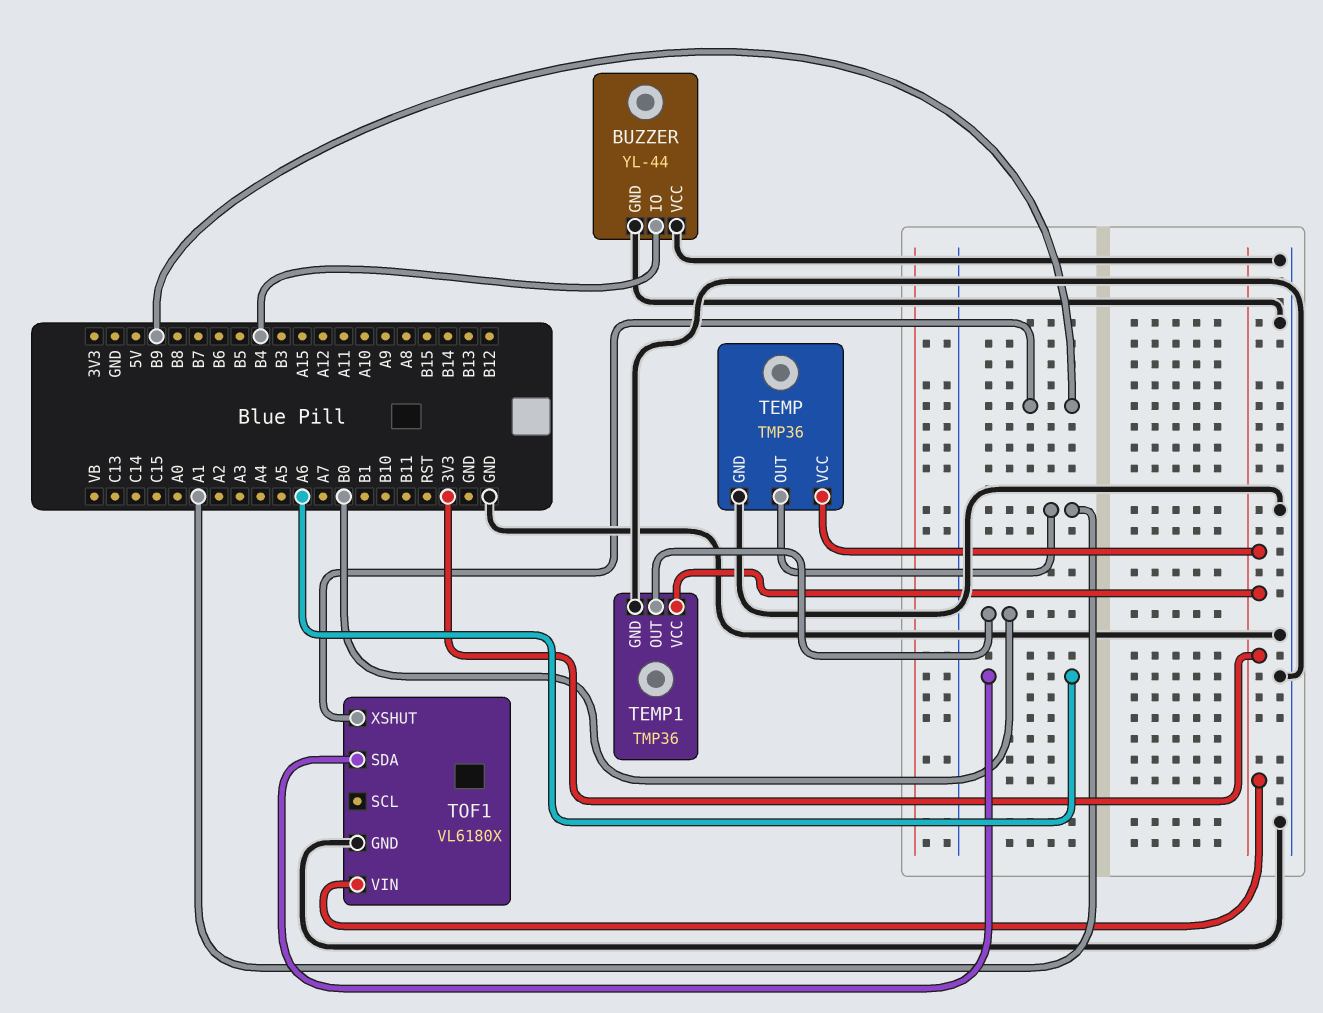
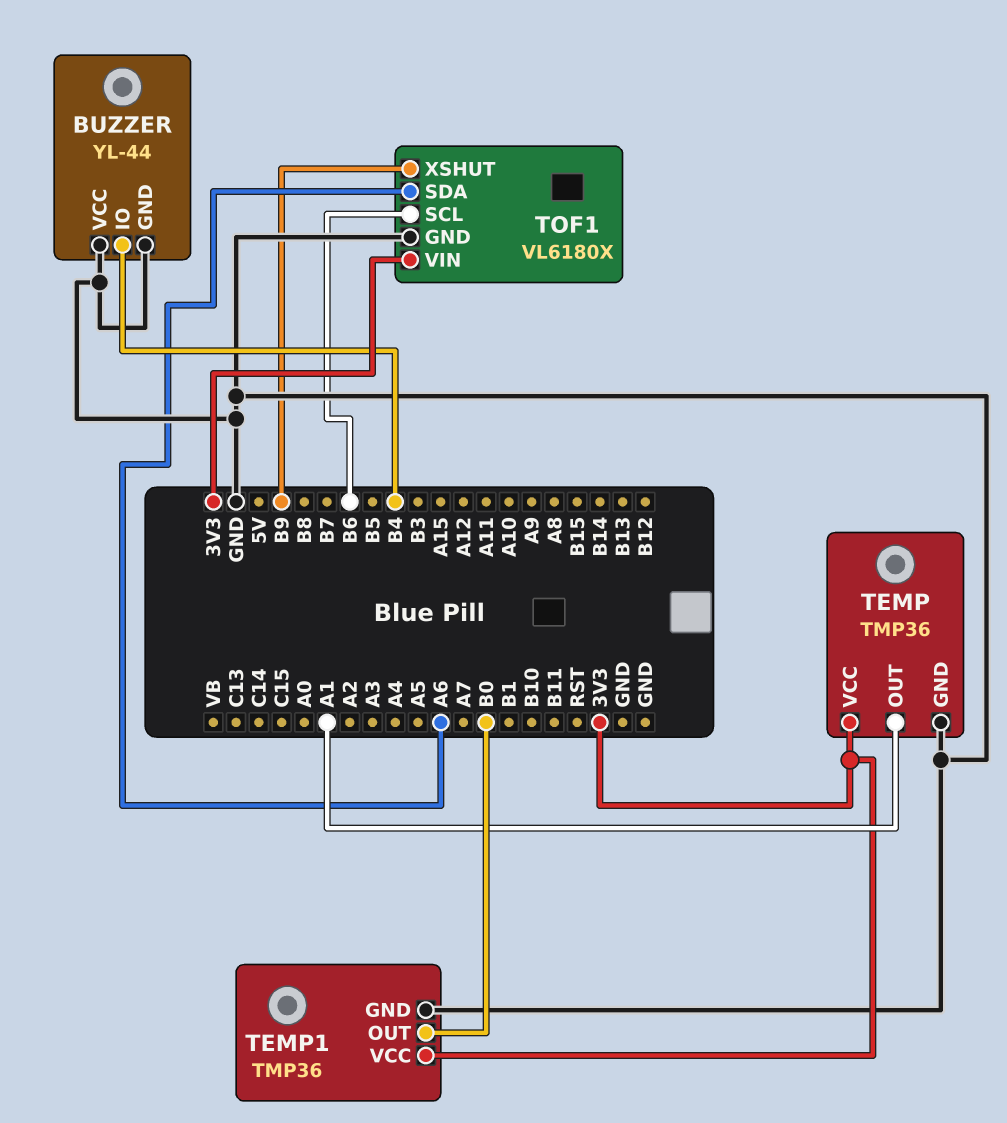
TOF1 pin SCL: none -> B6

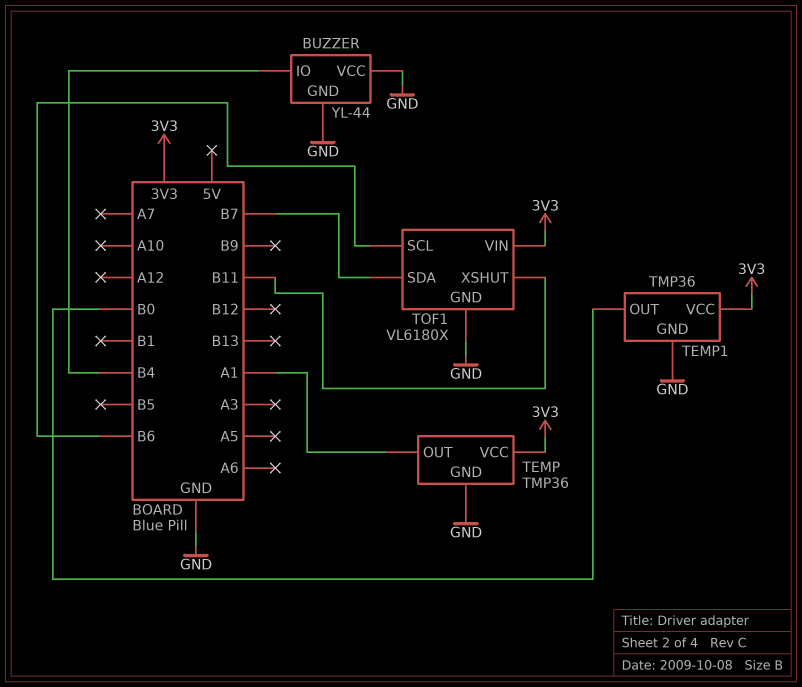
TOF1 pin SDA: A6 -> B7
TOF1 pin XSHUT: B9 -> B11

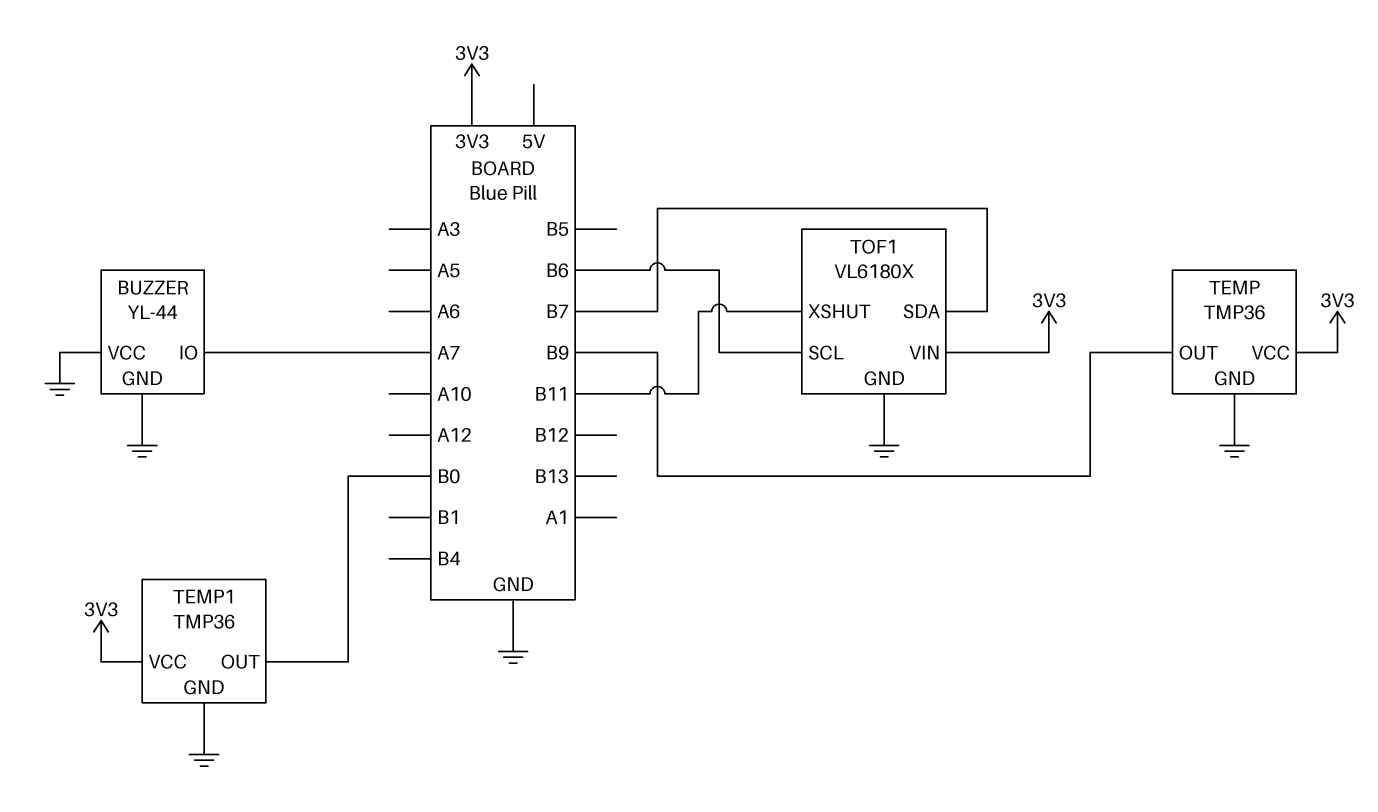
BUZZER pin IO: B4 -> A7
TEMP pin OUT: A1 -> B9

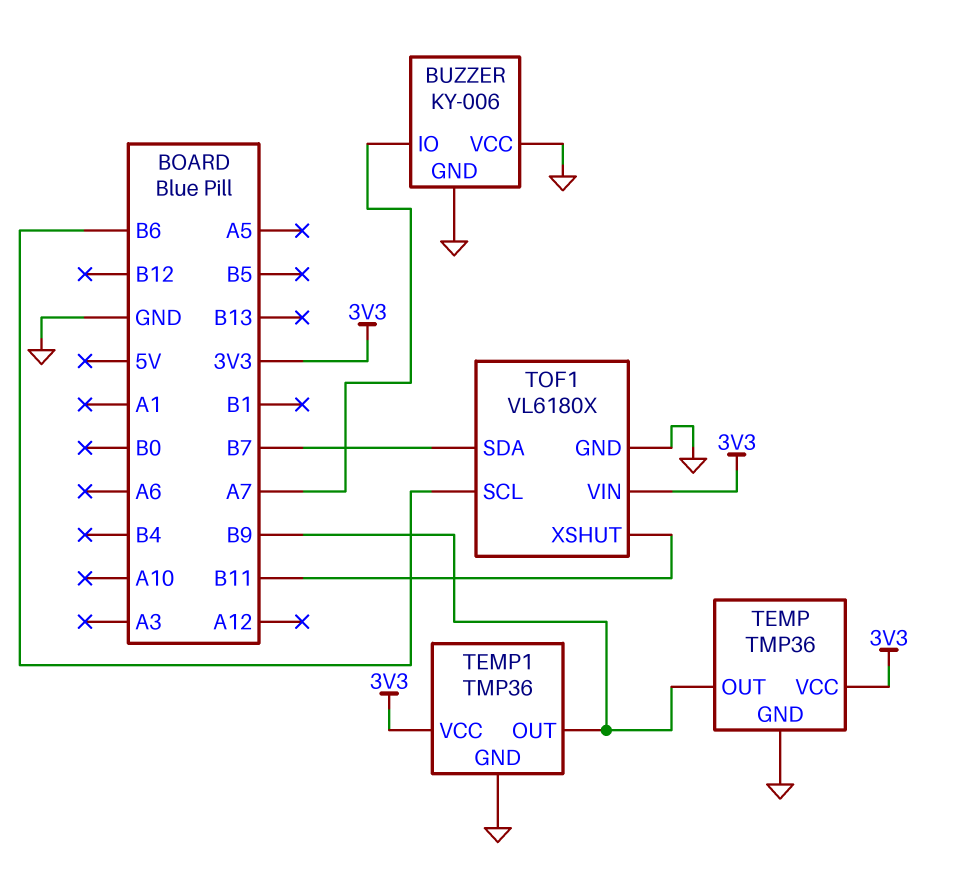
BUZZER: YL-44 -> KY-006
TEMP1 pin OUT: B0 -> B9

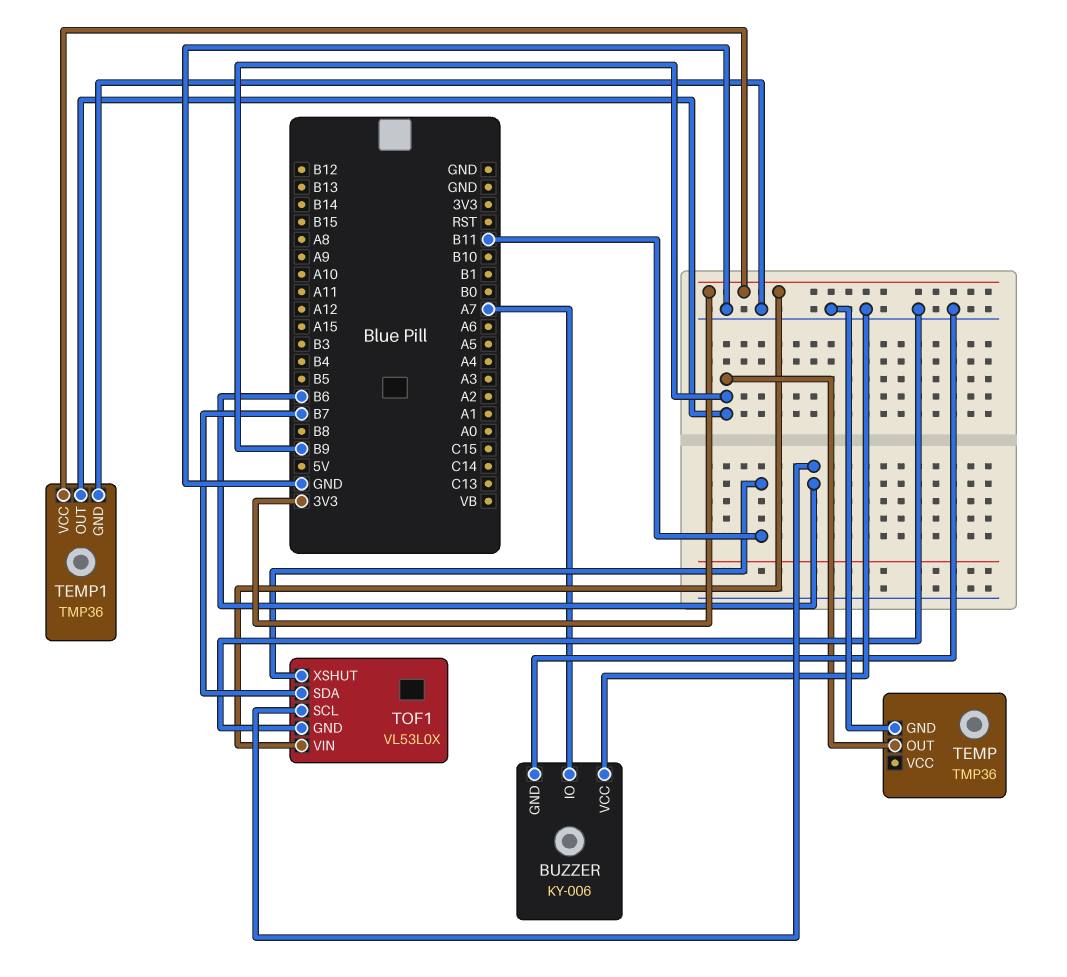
TEMP pin VCC: 3V3 -> none
TOF1: VL6180X -> VL53L0X

